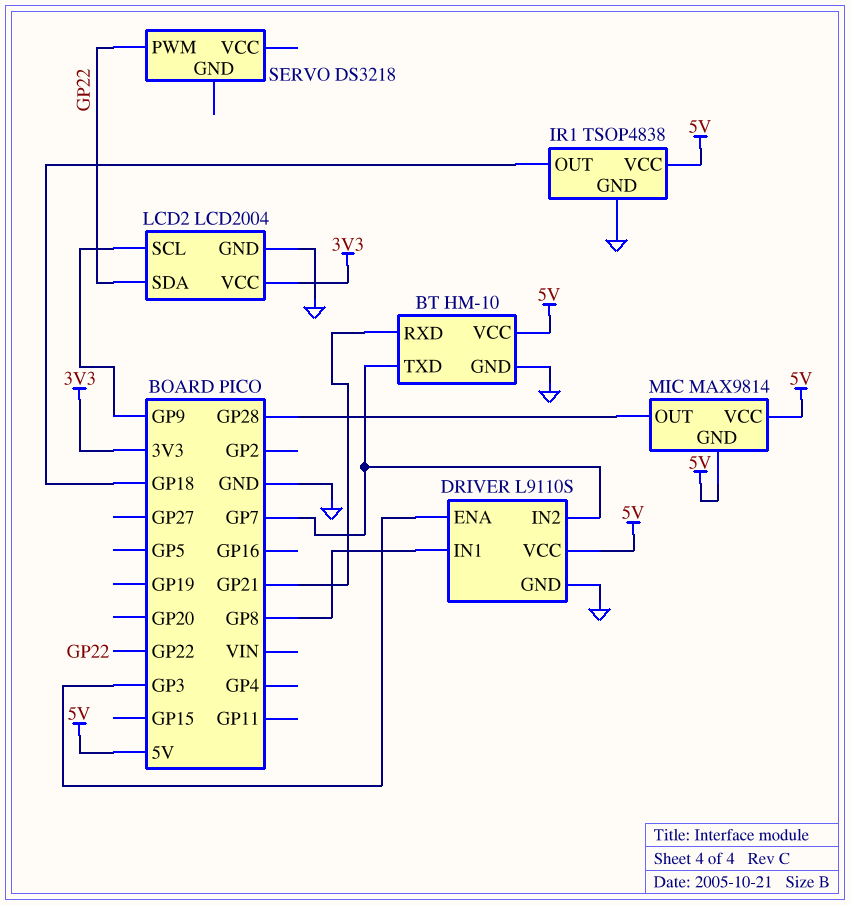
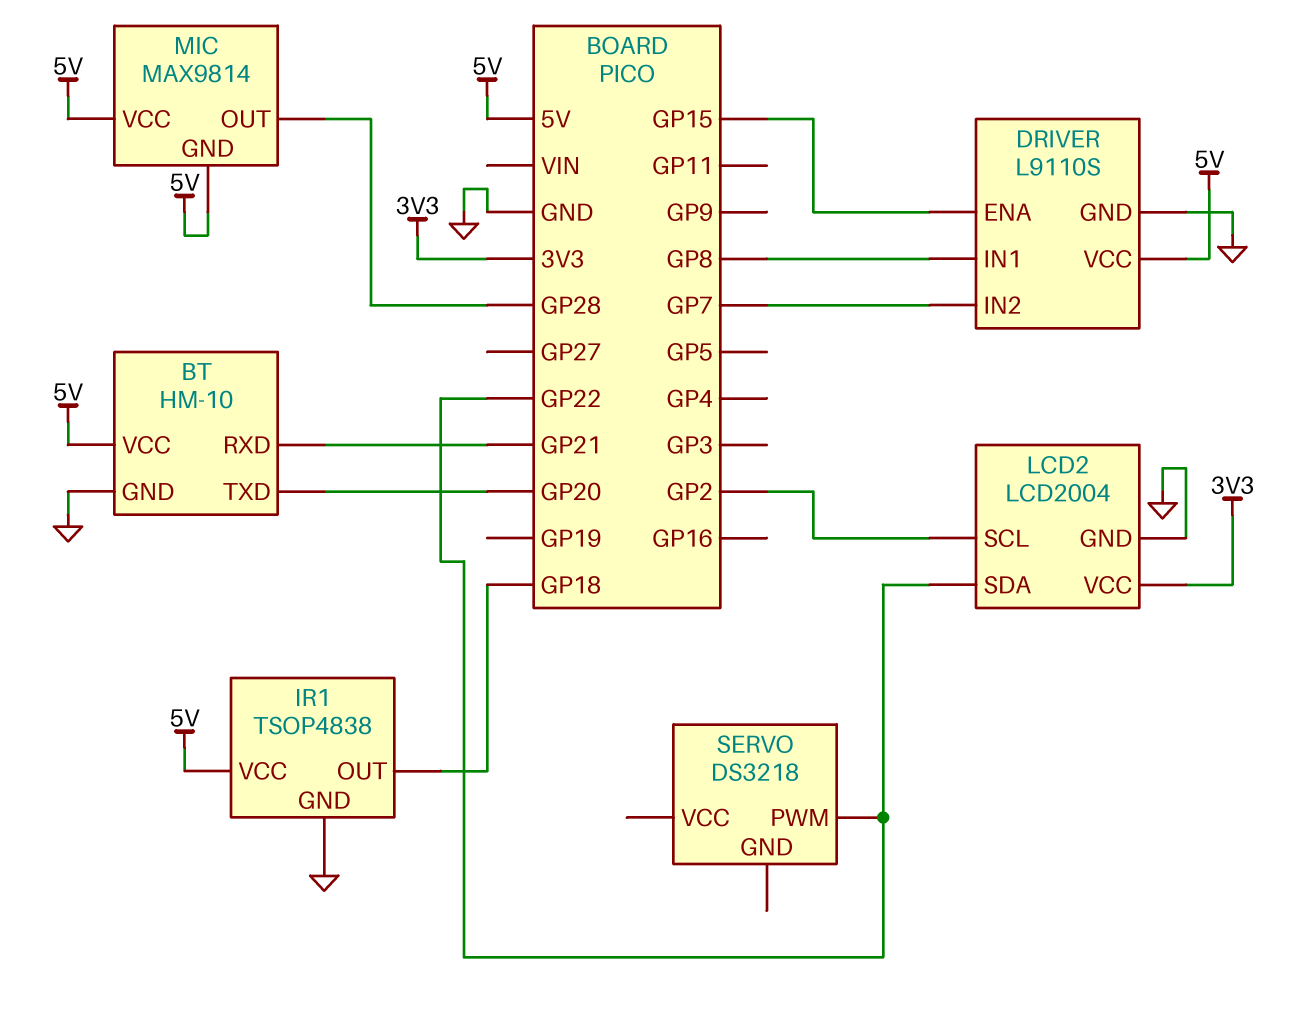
BT pin TXD: GP7 -> GP20
DRIVER pin ENA: GP3 -> GP15
LCD2 pin SCL: GP9 -> GP2

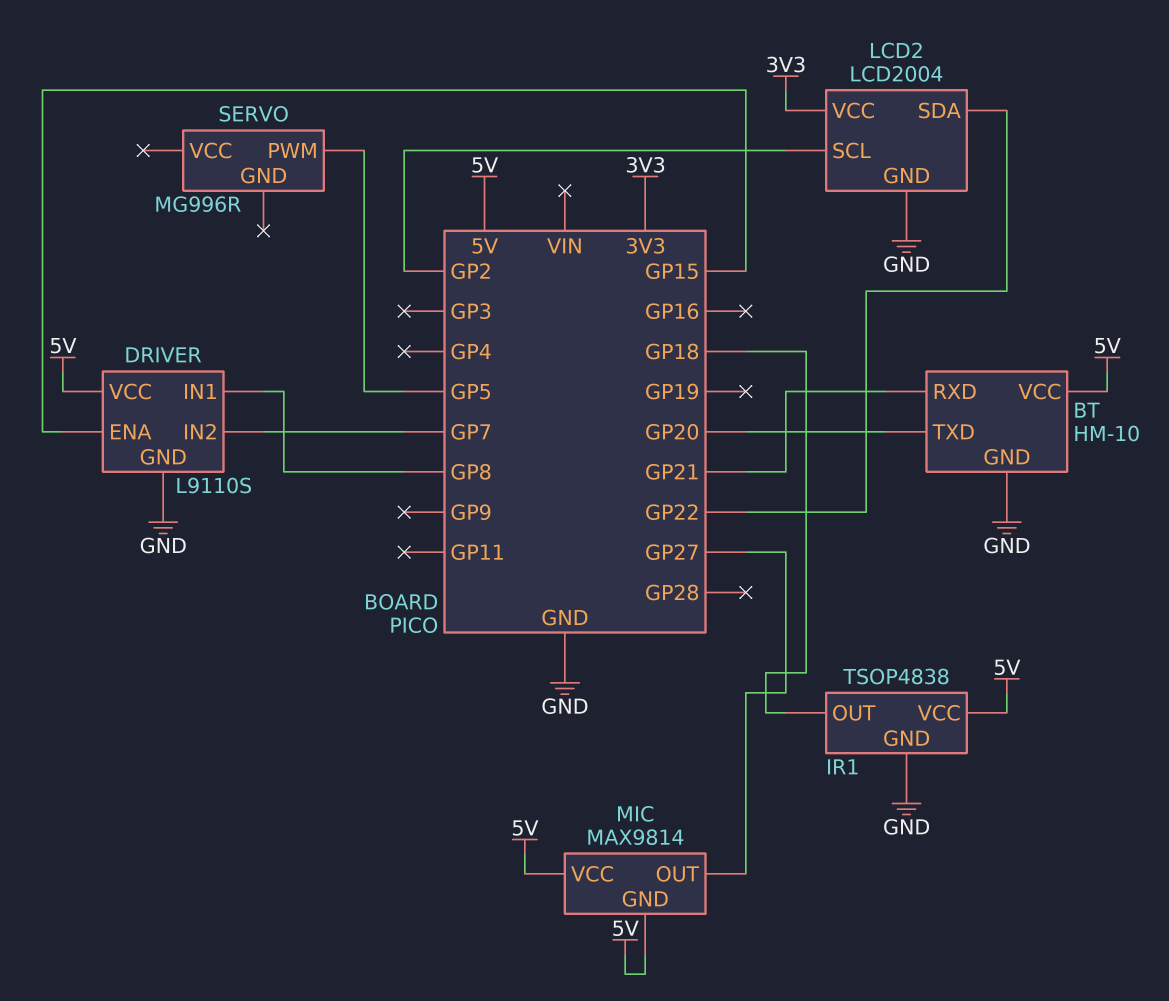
MIC pin OUT: GP28 -> GP27
SERVO: DS3218 -> MG996R
SERVO pin PWM: GP22 -> GP5

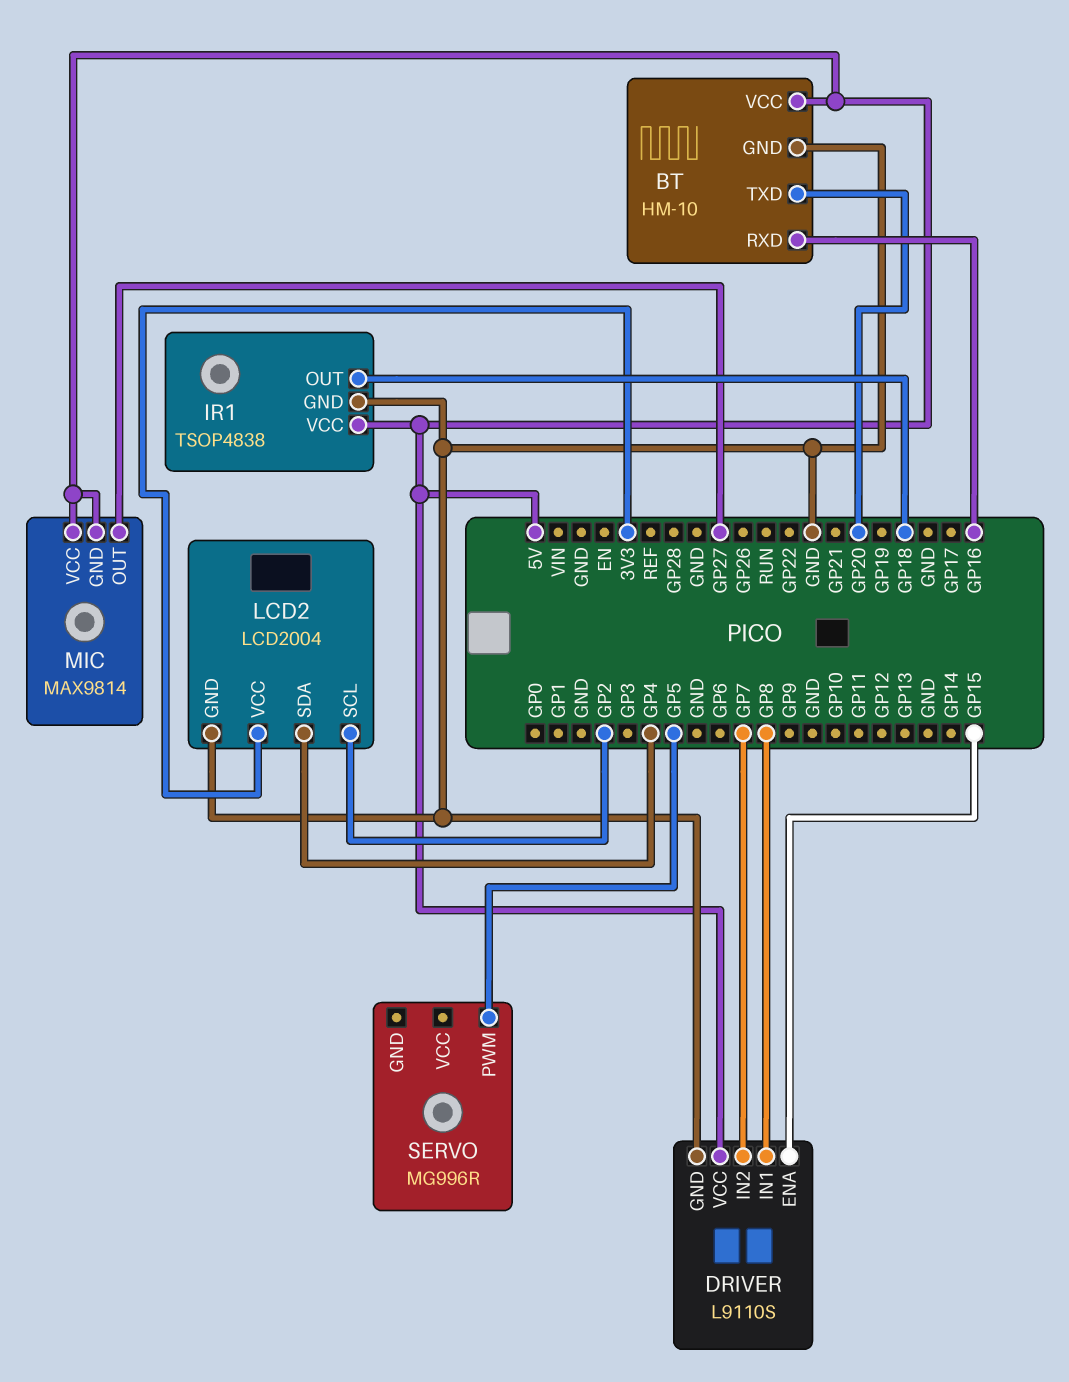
BT pin RXD: GP21 -> GP16
LCD2 pin SDA: GP22 -> GP4

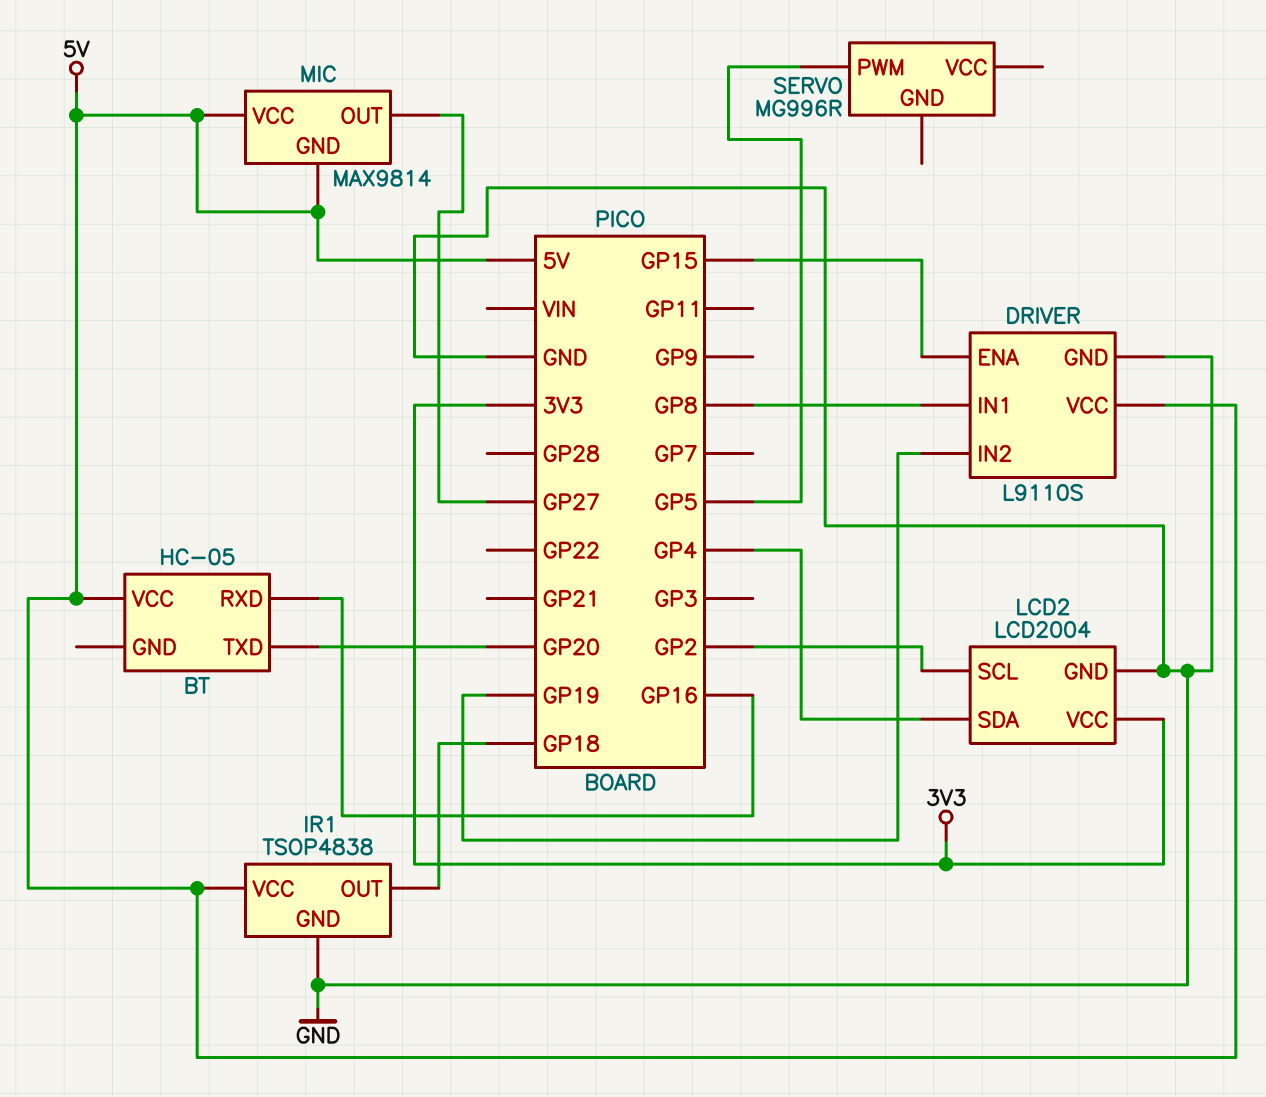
BT: HM-10 -> HC-05
BT pin GND: GND -> none
DRIVER pin IN2: GP7 -> GP19

